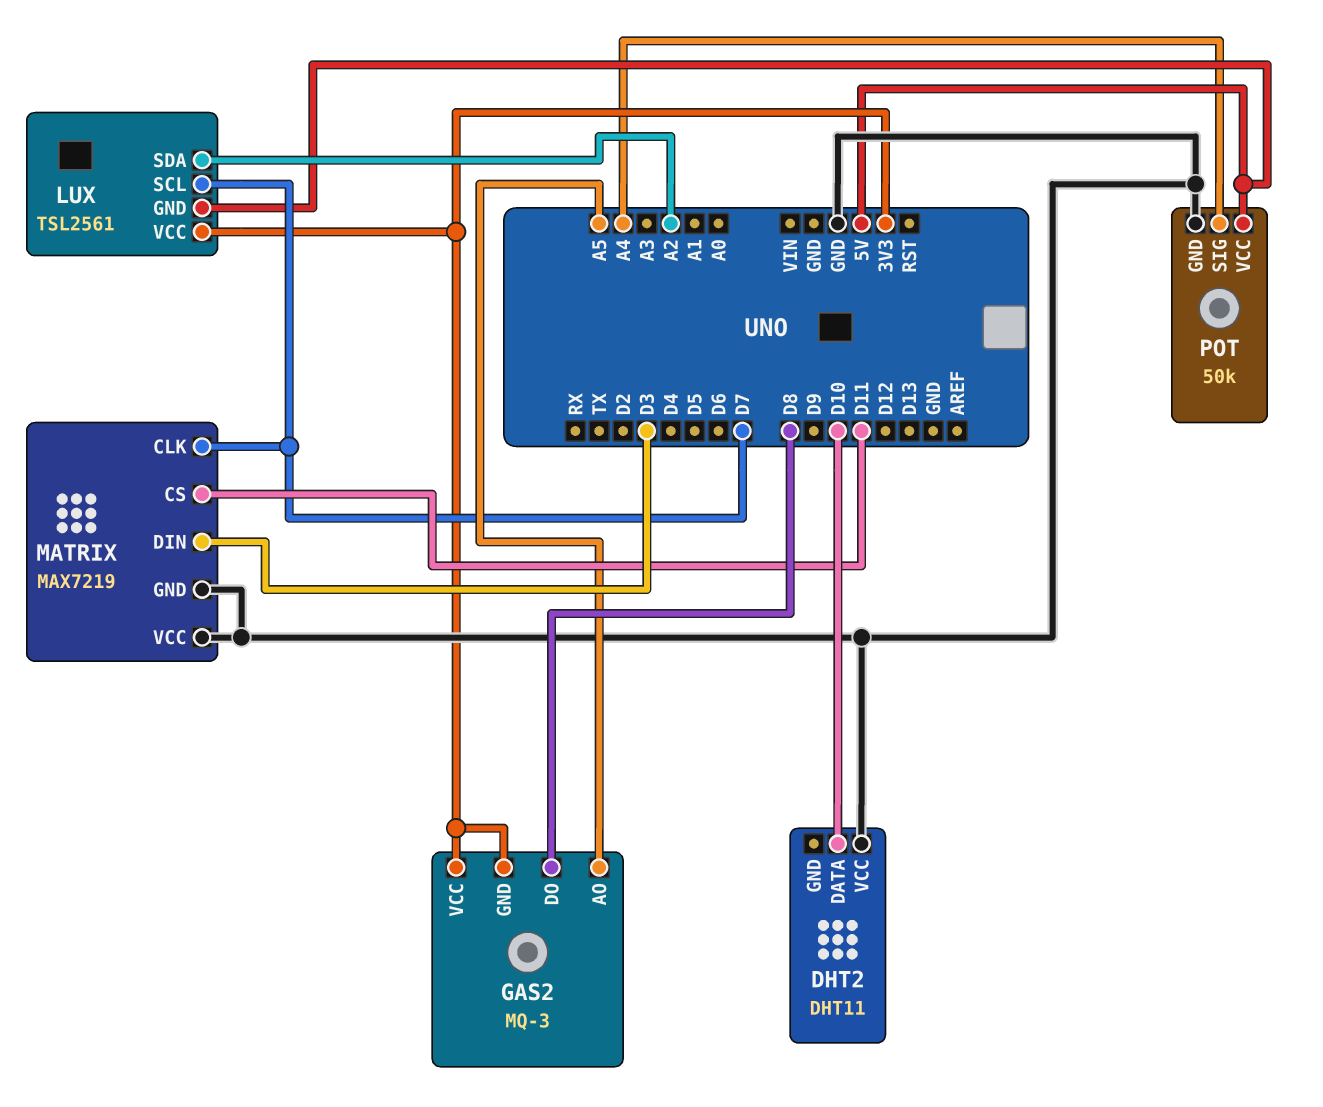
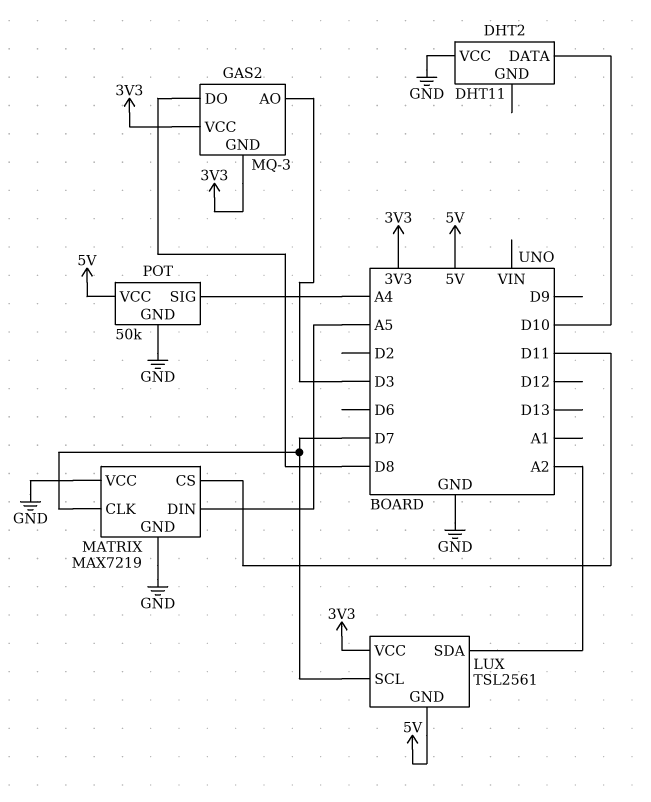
GAS2 pin AO: A5 -> D3
MATRIX pin DIN: D3 -> A5

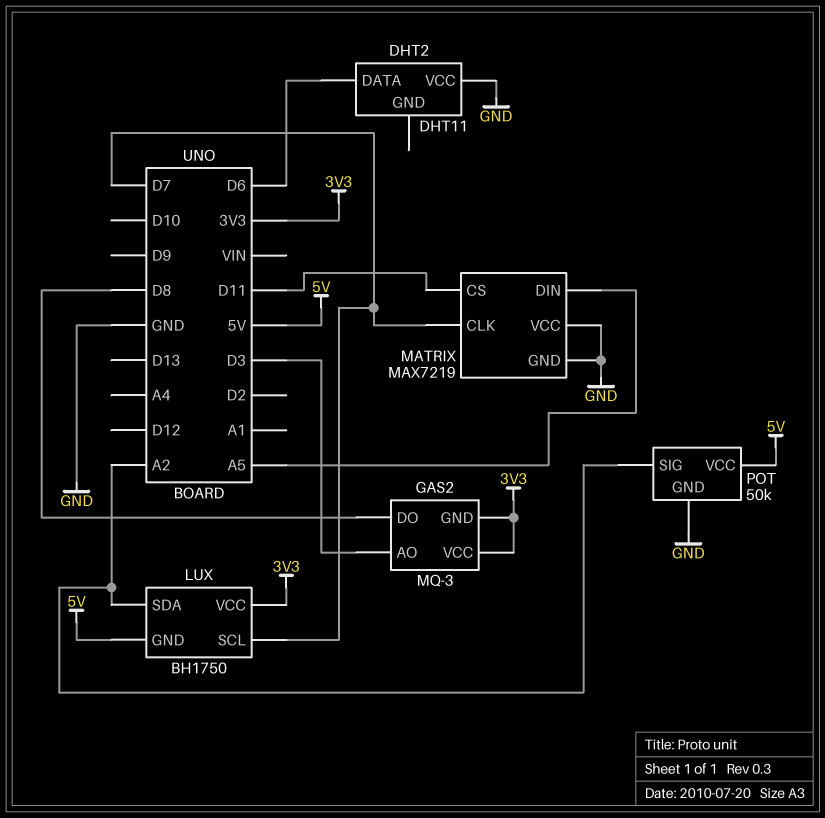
DHT2 pin DATA: D10 -> D6
LUX: TSL2561 -> BH1750
POT pin SIG: A4 -> A2

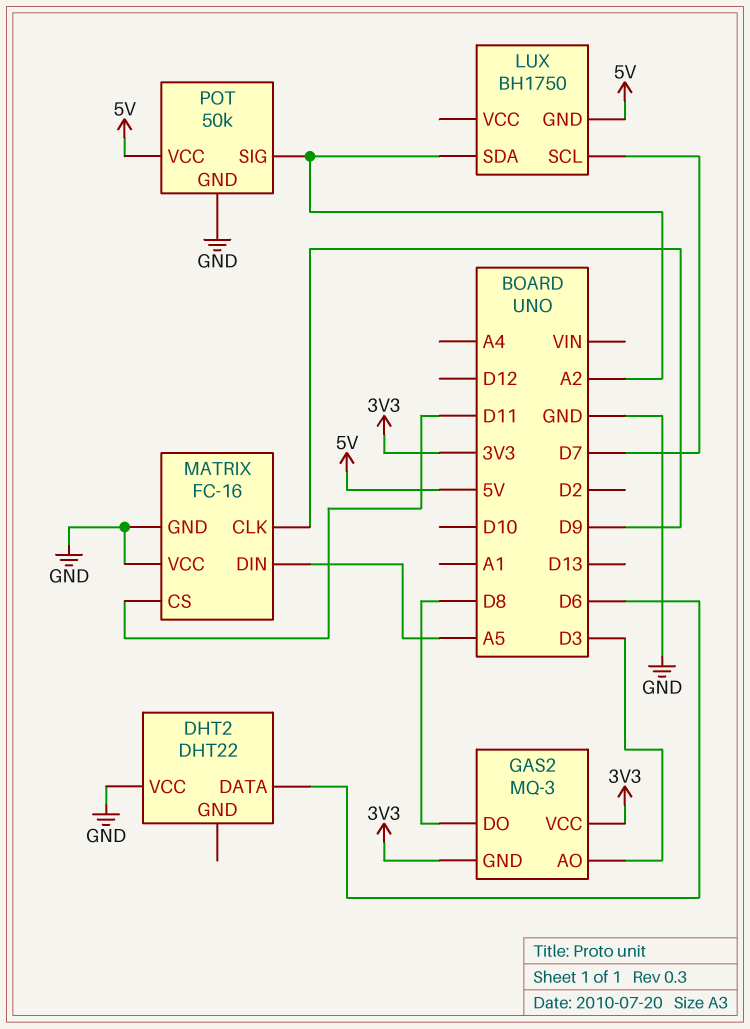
DHT2: DHT11 -> DHT22
LUX pin VCC: 3V3 -> none
MATRIX: MAX7219 -> FC-16
MATRIX pin CLK: D7 -> D9

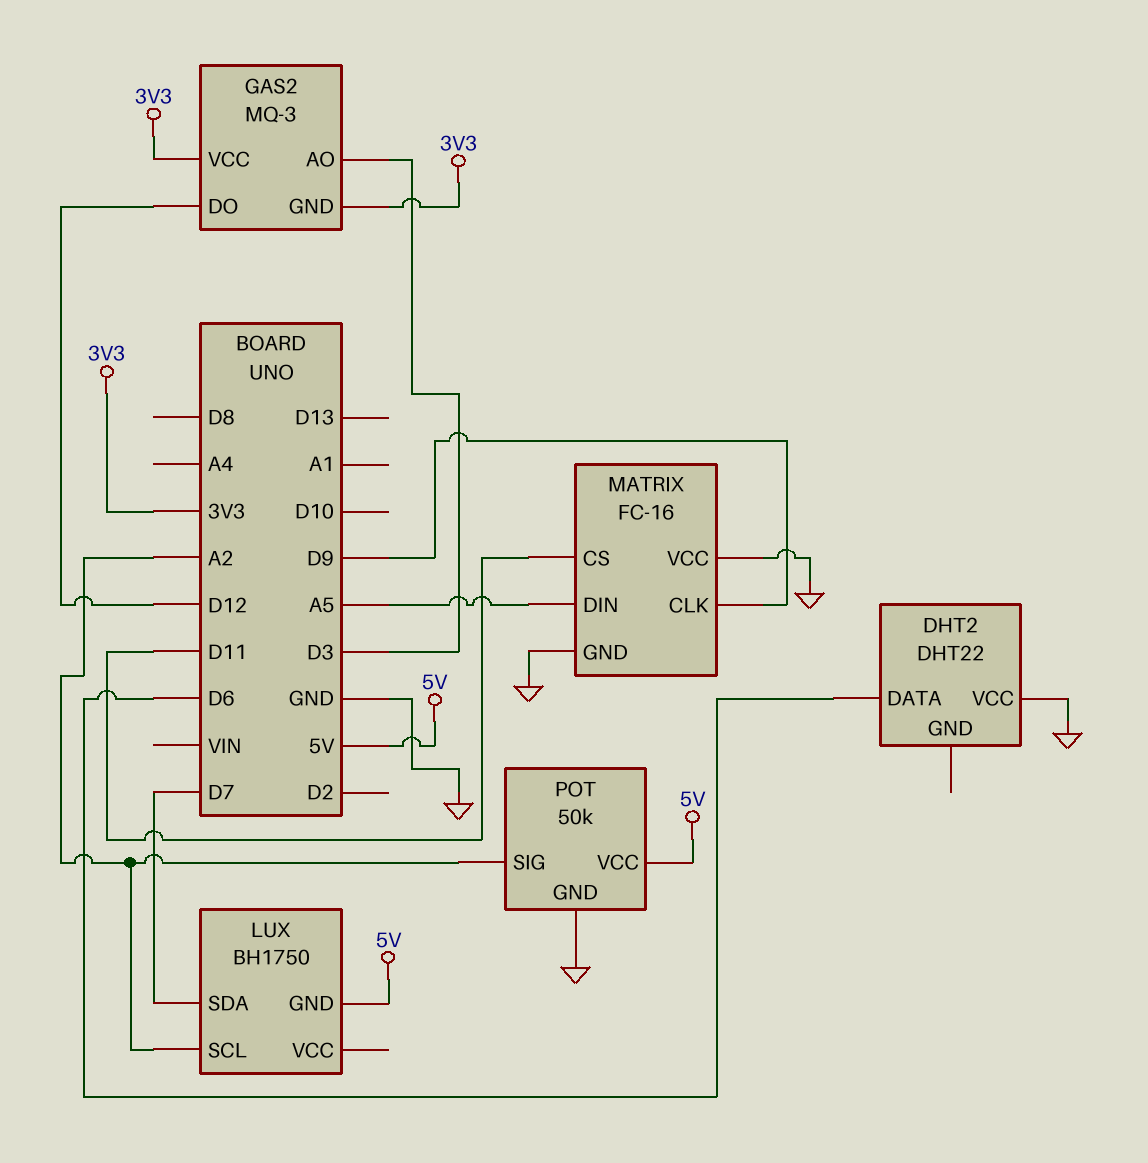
GAS2 pin DO: D8 -> D12
LUX pin SCL: D7 -> A2
LUX pin SDA: A2 -> D7

